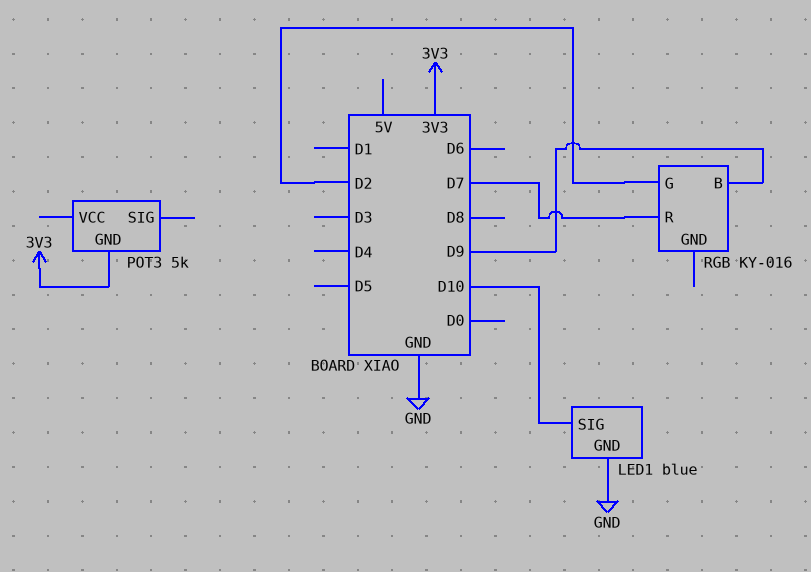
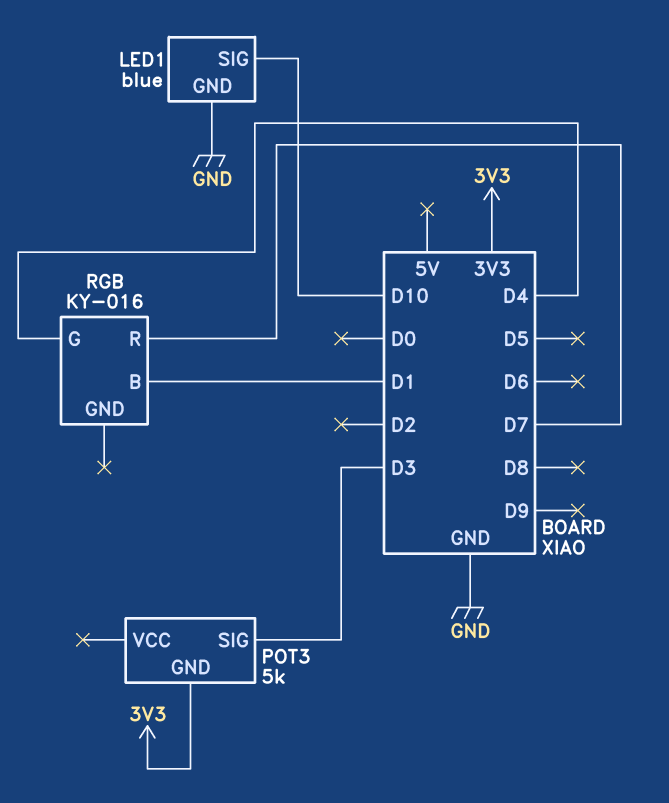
POT3 pin SIG: none -> D3
RGB pin B: D9 -> D1
RGB pin G: D2 -> D4

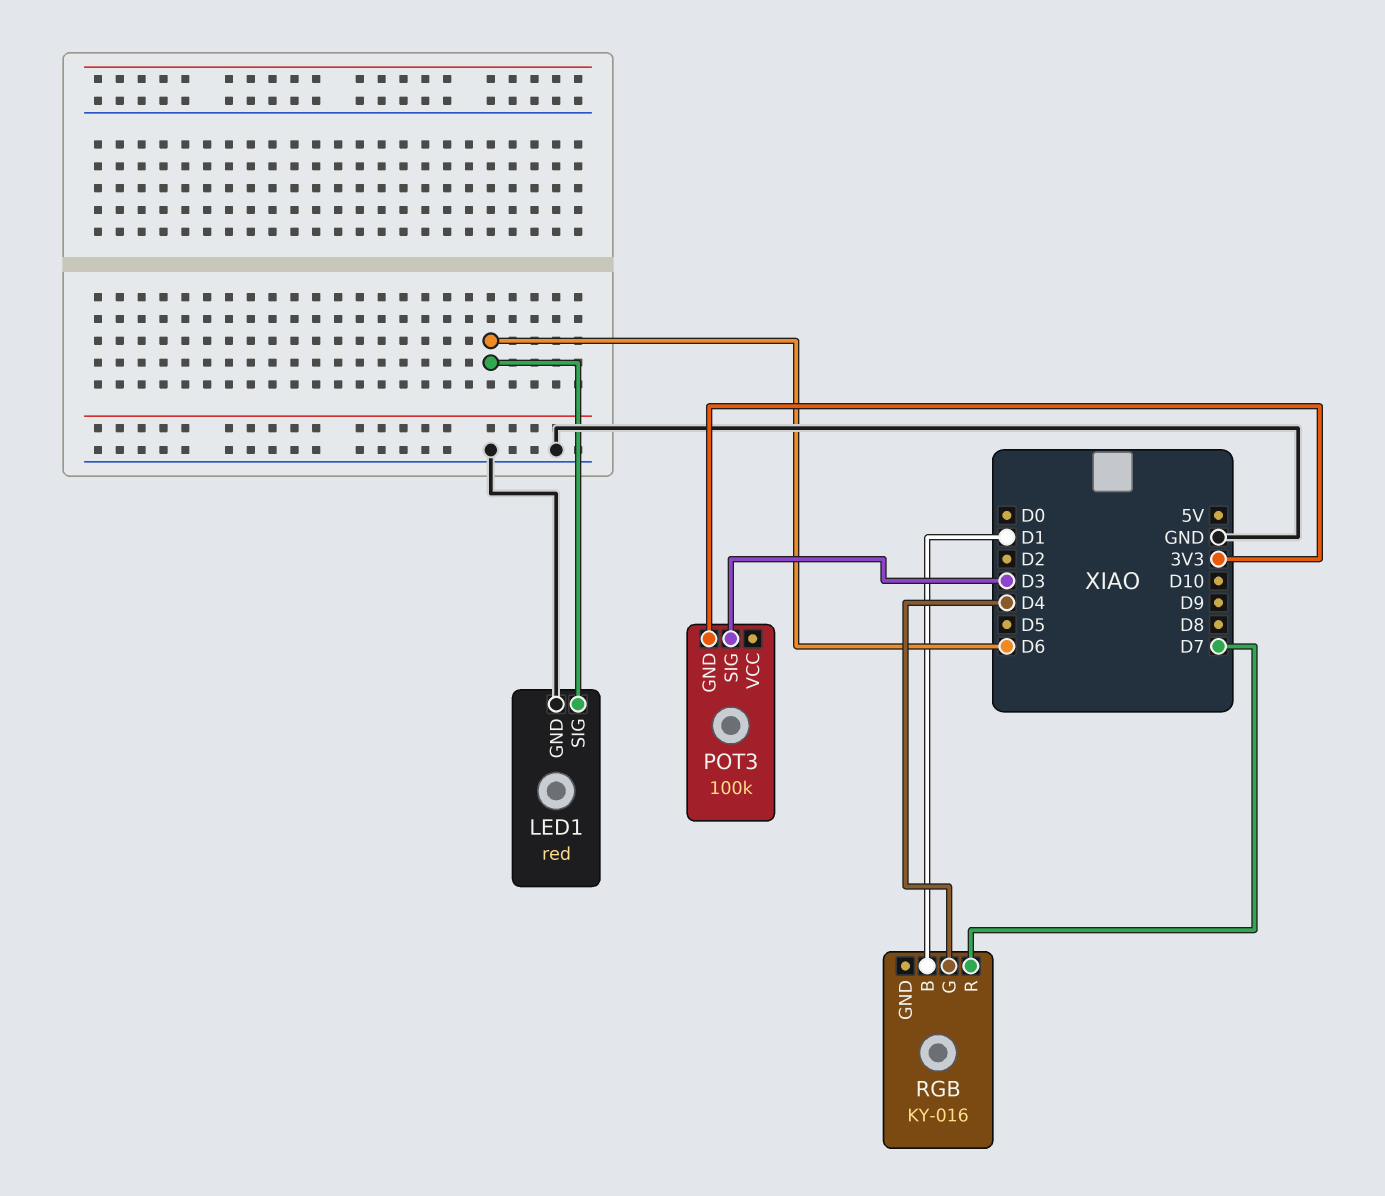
LED1: blue -> red
LED1 pin SIG: D10 -> D6
POT3: 5k -> 100k

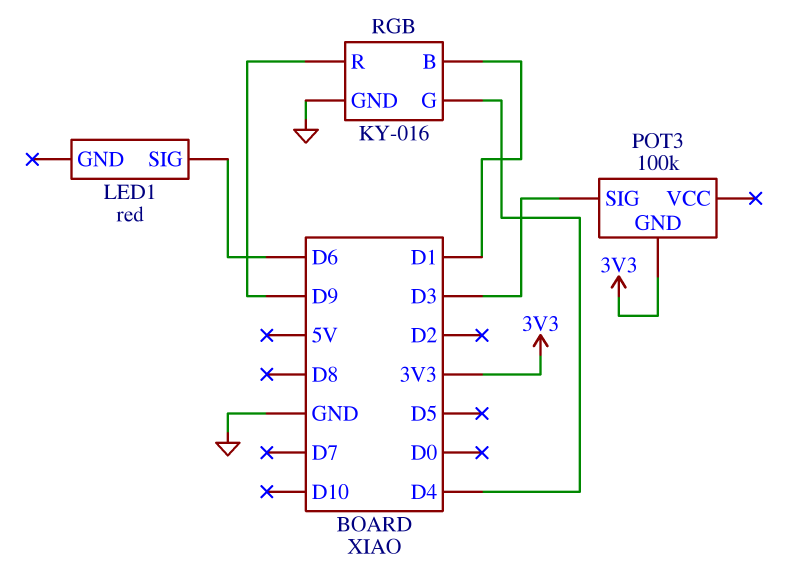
LED1 pin GND: GND -> none
RGB pin GND: none -> GND
RGB pin R: D7 -> D9

